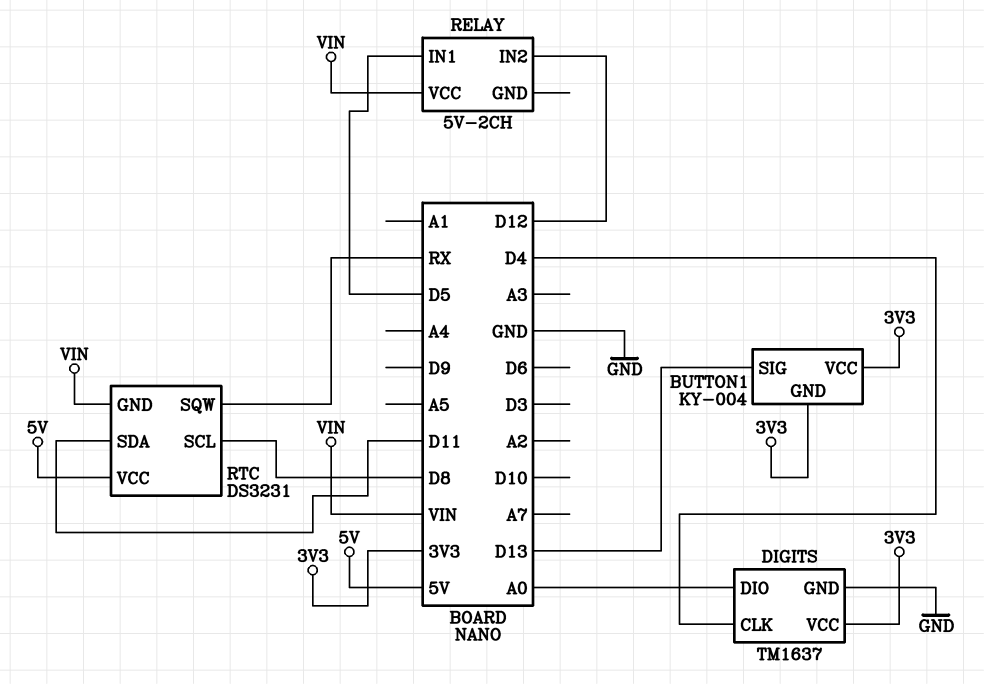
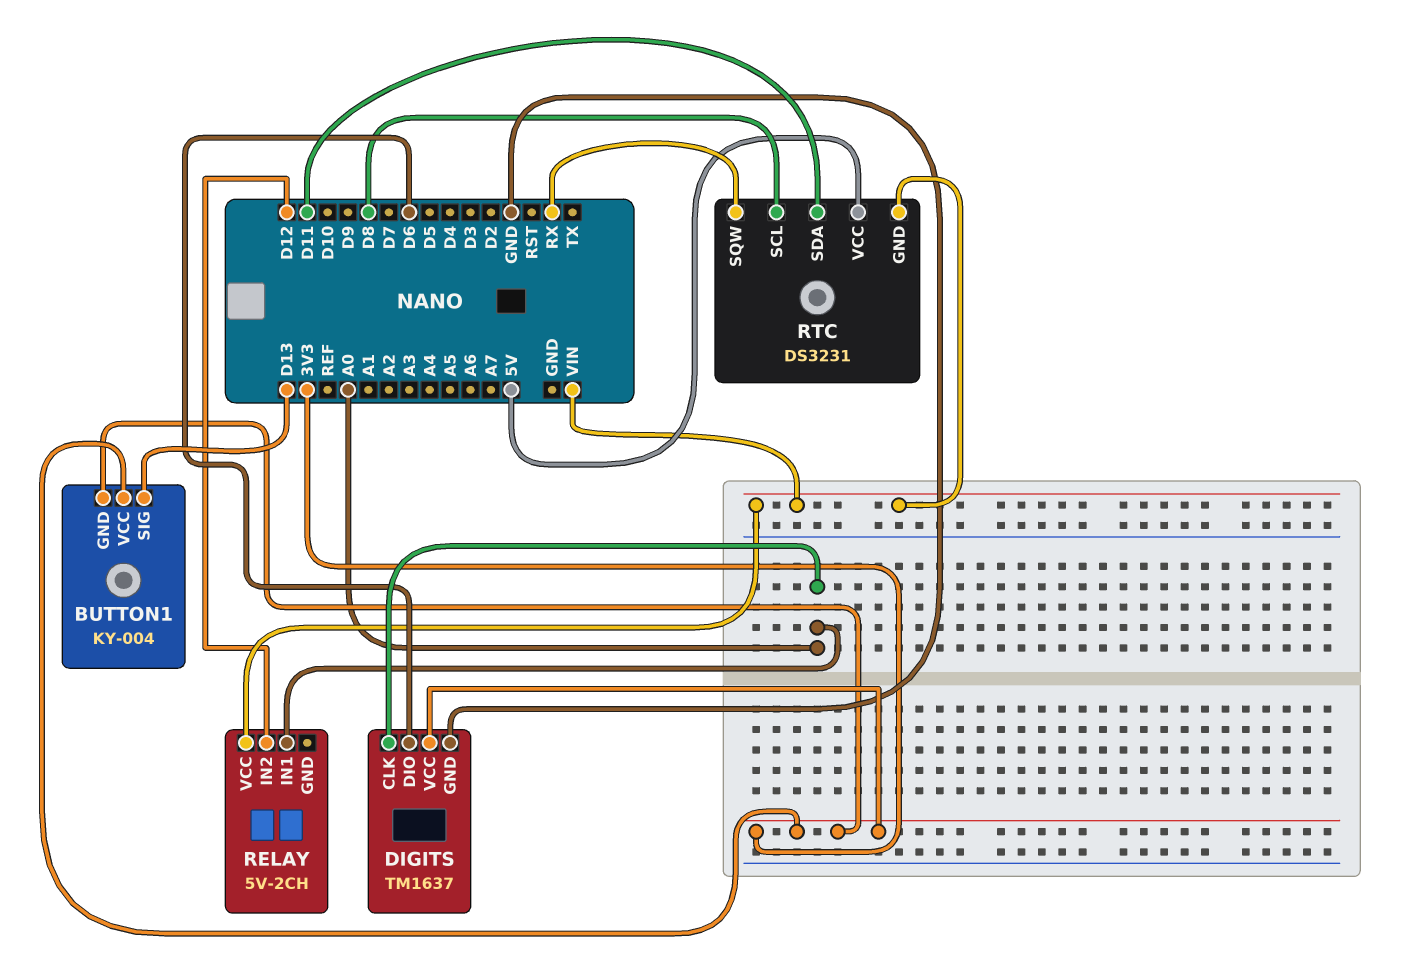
DIGITS pin CLK: D4 -> A0
DIGITS pin DIO: A0 -> D6
RELAY pin IN1: D5 -> A0

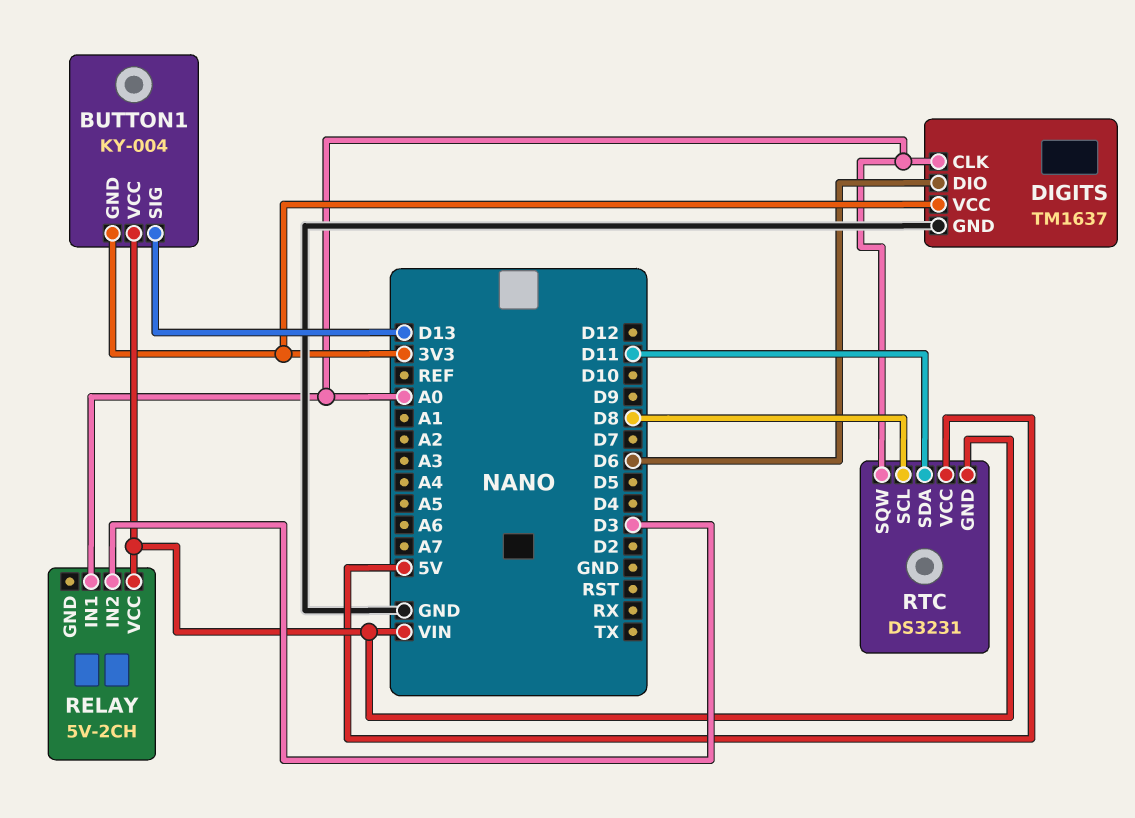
BUTTON1 pin VCC: 3V3 -> VIN
RELAY pin IN2: D12 -> D3
RTC pin SQW: RX -> A0

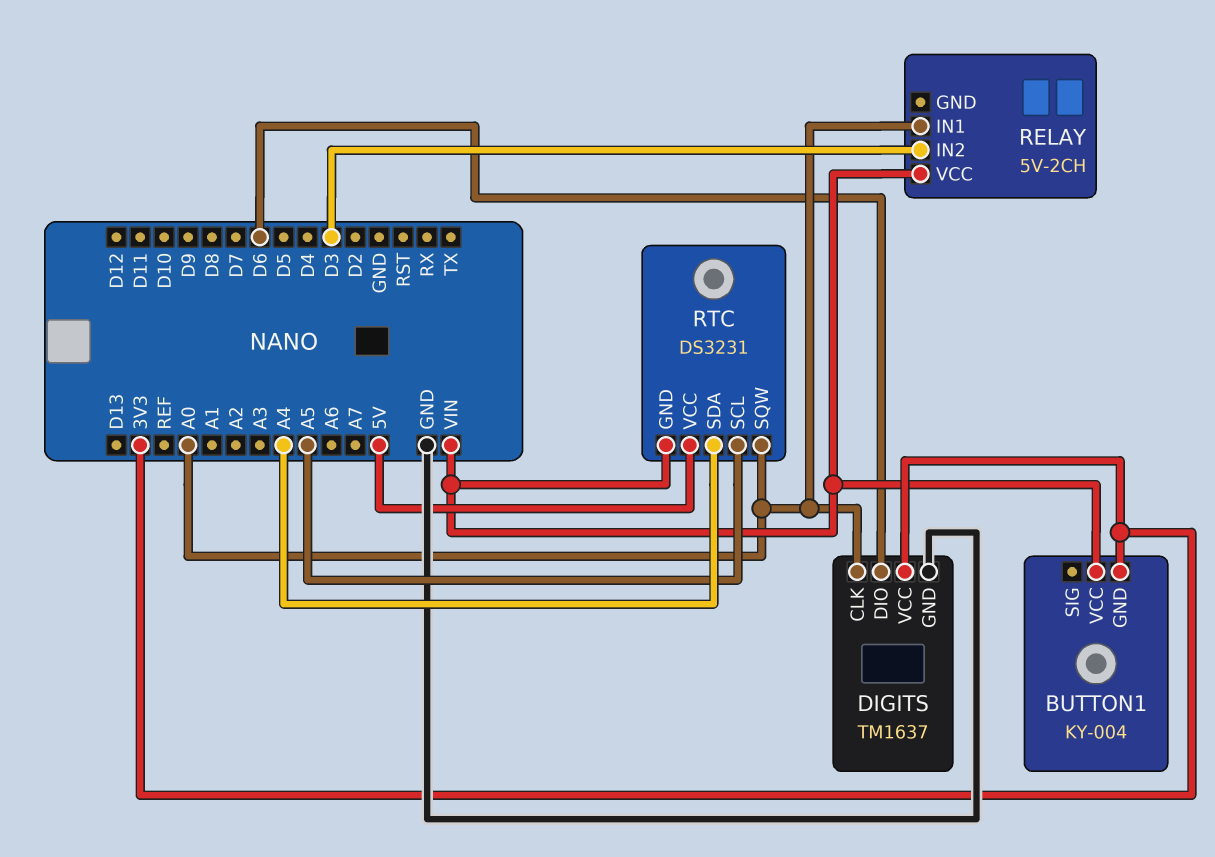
BUTTON1 pin SIG: D13 -> none
RTC pin SCL: D8 -> A5
RTC pin SDA: D11 -> A4

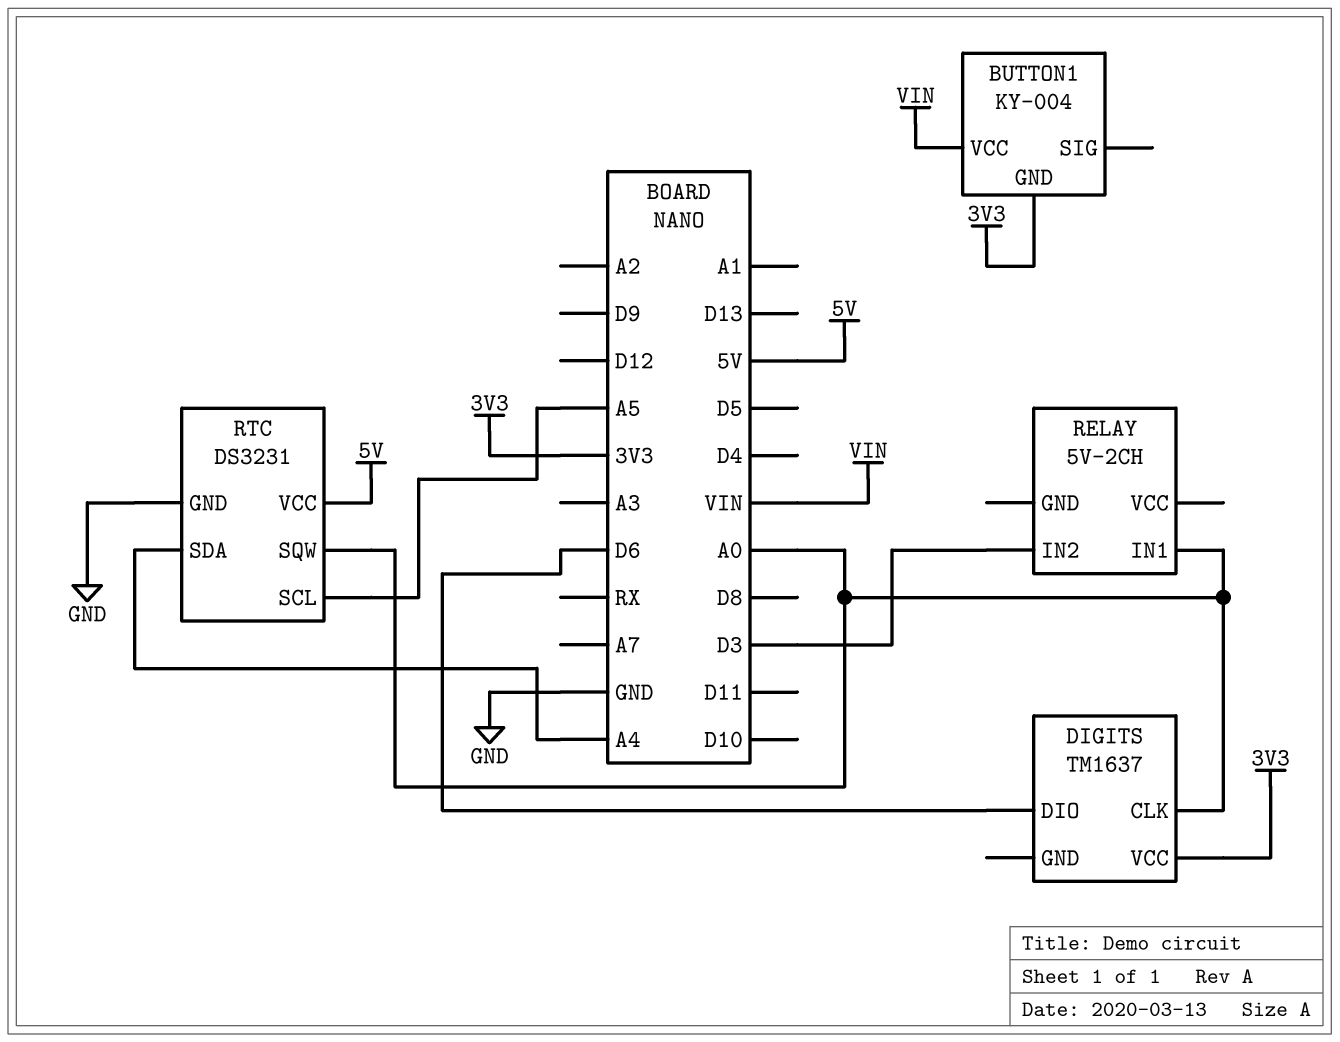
DIGITS pin GND: GND -> none
RELAY pin VCC: VIN -> none
RTC pin GND: VIN -> GND

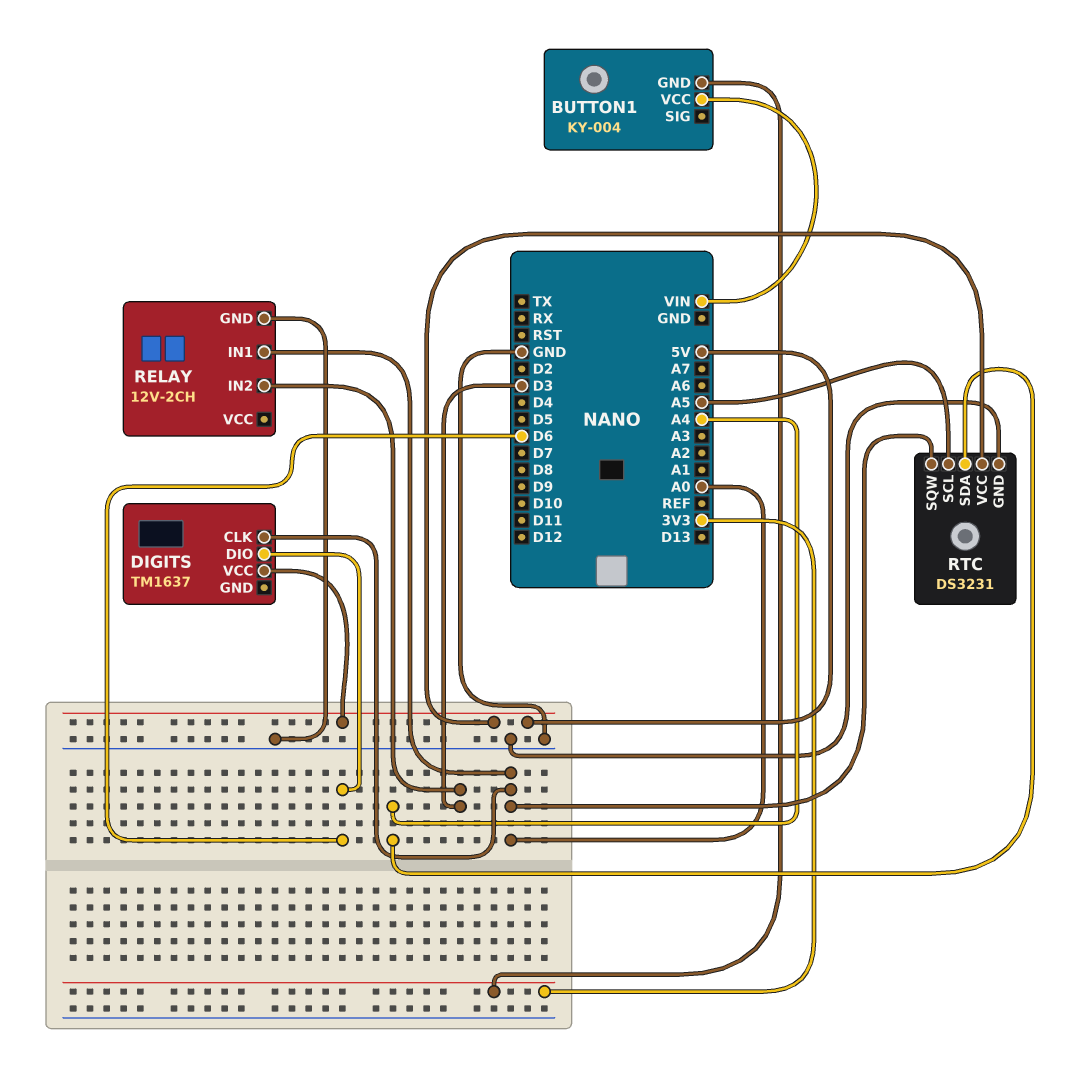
DIGITS pin VCC: 3V3 -> 5V
RELAY: 5V-2CH -> 12V-2CH
RELAY pin GND: none -> GND

